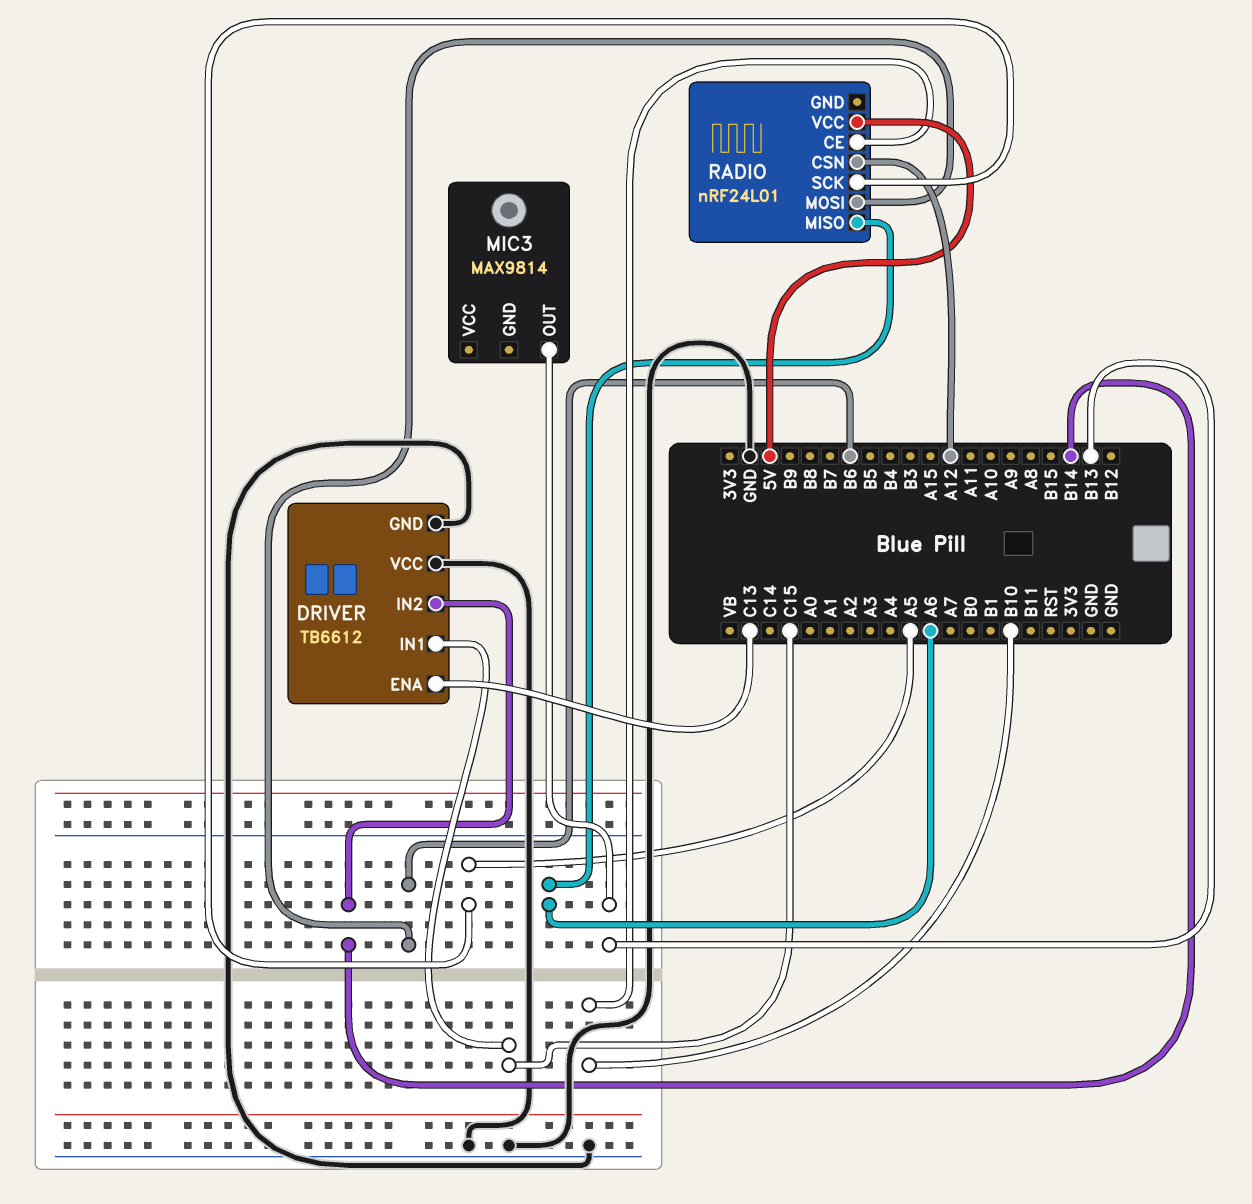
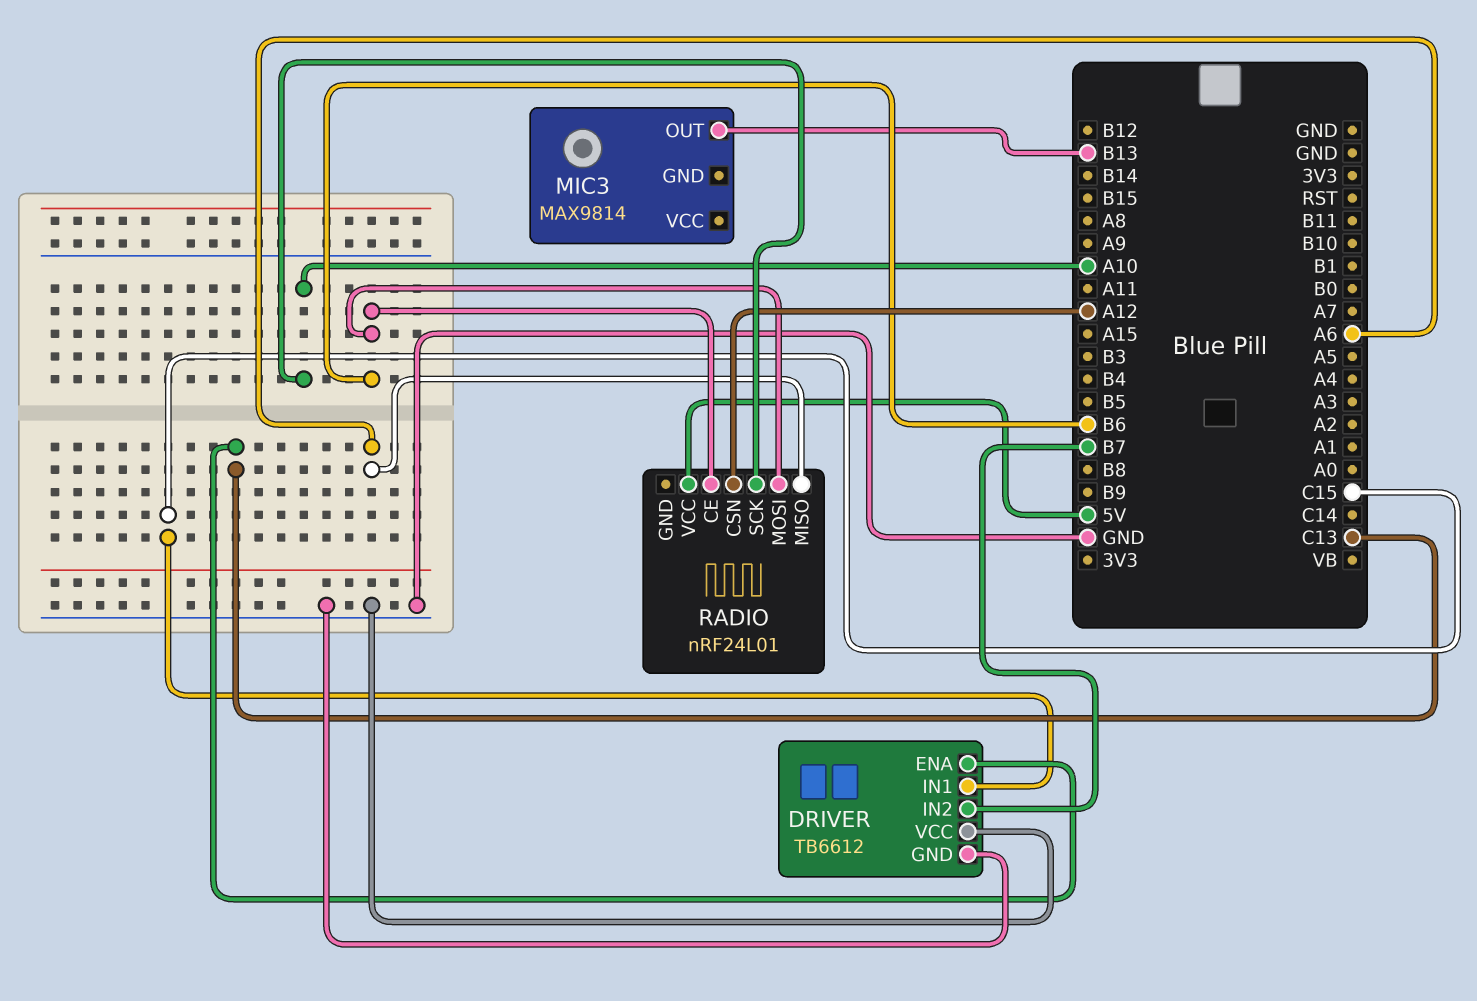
DRIVER pin IN2: B14 -> B7
RADIO pin CE: B10 -> B6
RADIO pin SCK: A5 -> A10

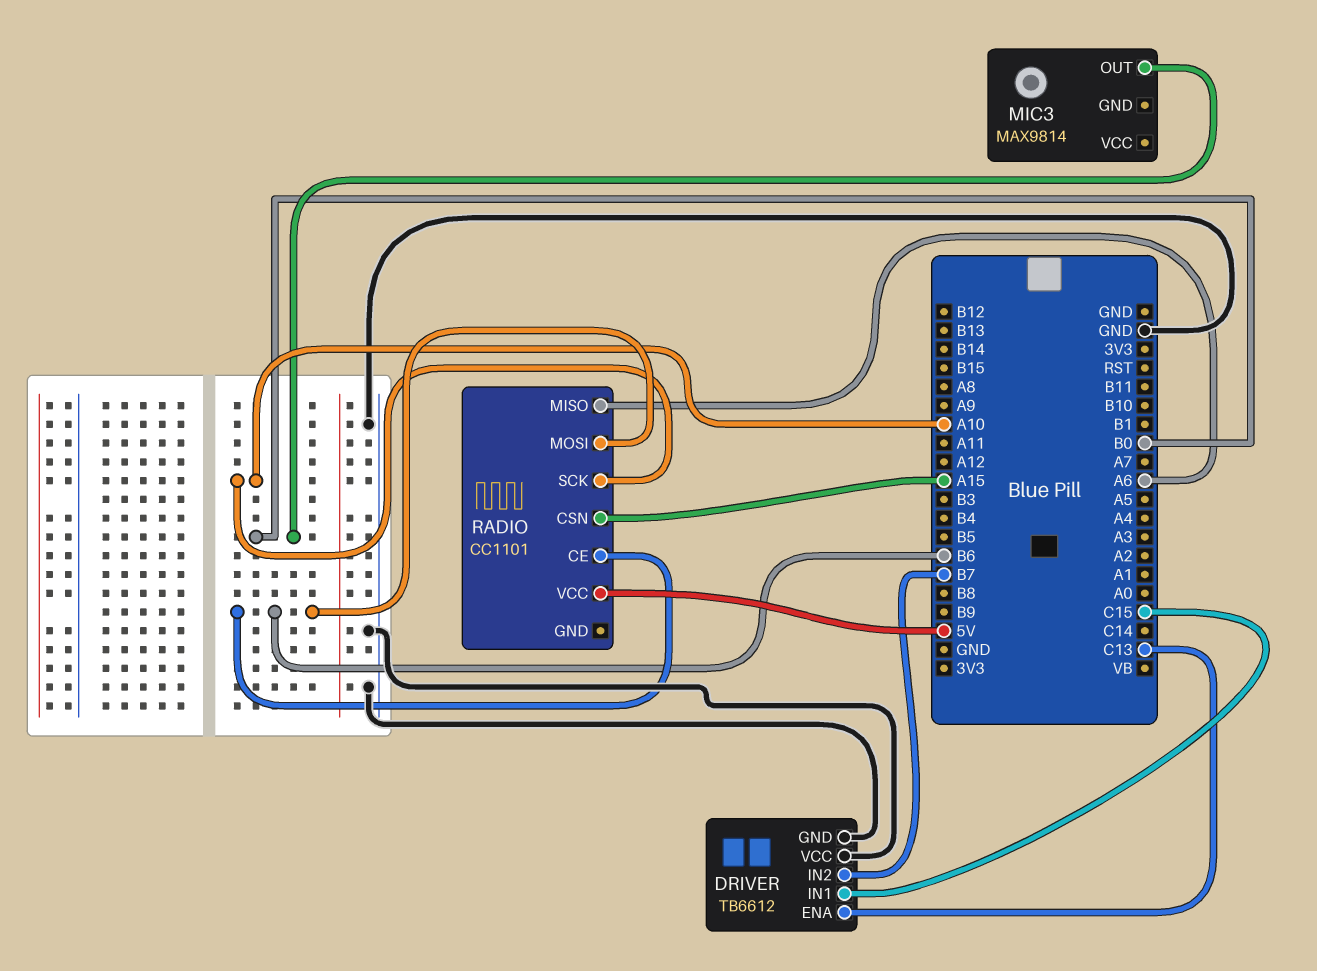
MIC3 pin OUT: B13 -> B0
RADIO: nRF24L01 -> CC1101
RADIO pin CSN: A12 -> A15

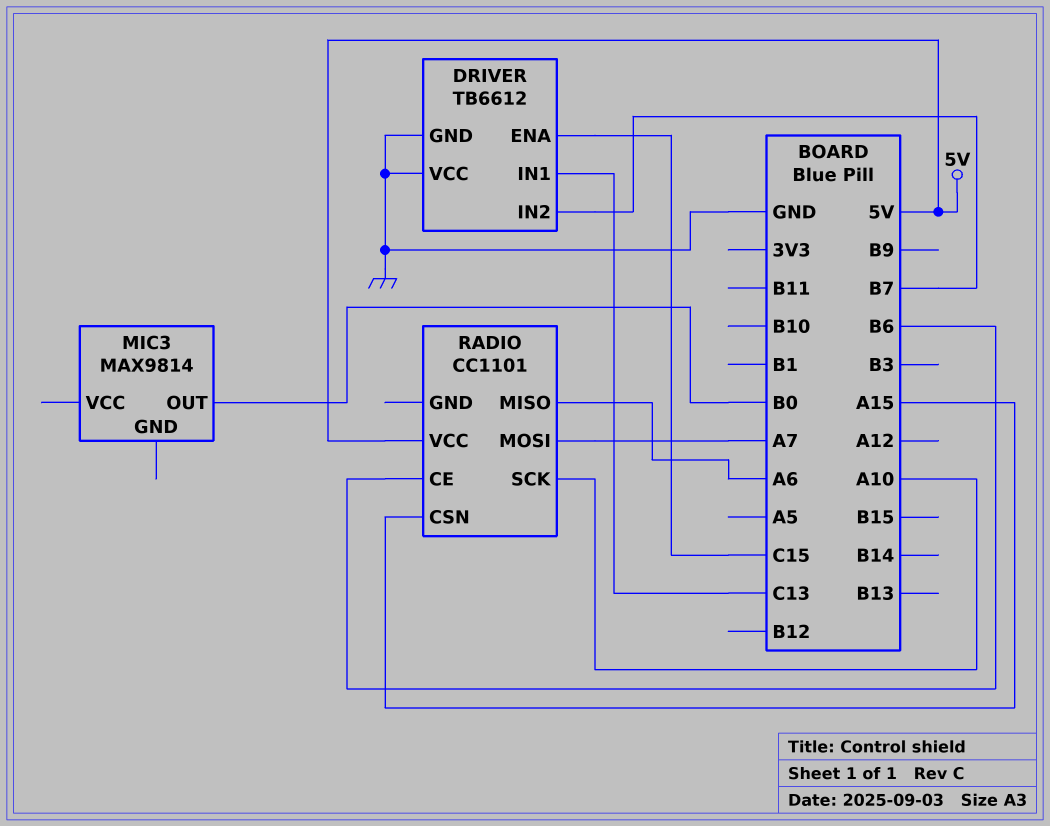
DRIVER pin ENA: C13 -> C15
DRIVER pin IN1: C15 -> C13
RADIO pin MOSI: B6 -> A7

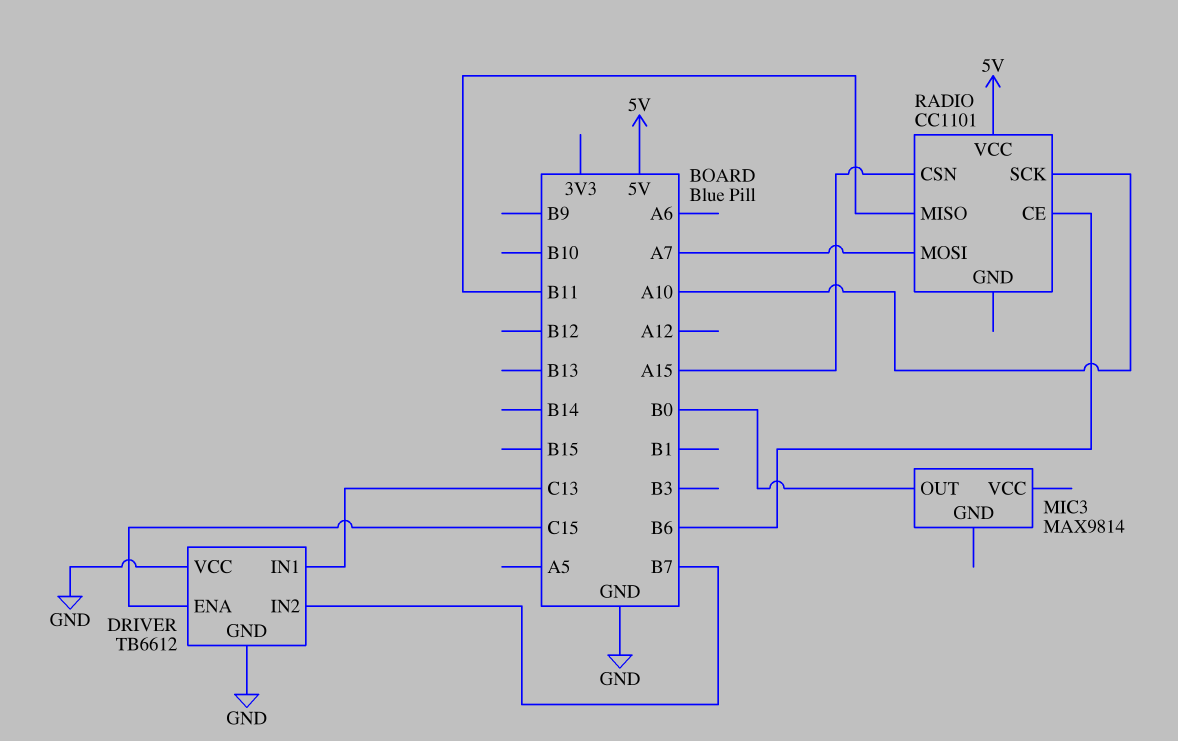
RADIO pin MISO: A6 -> B11

